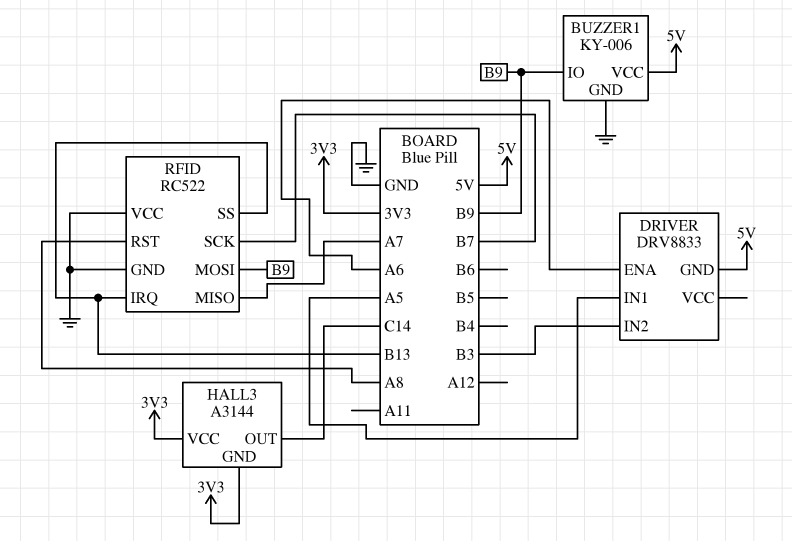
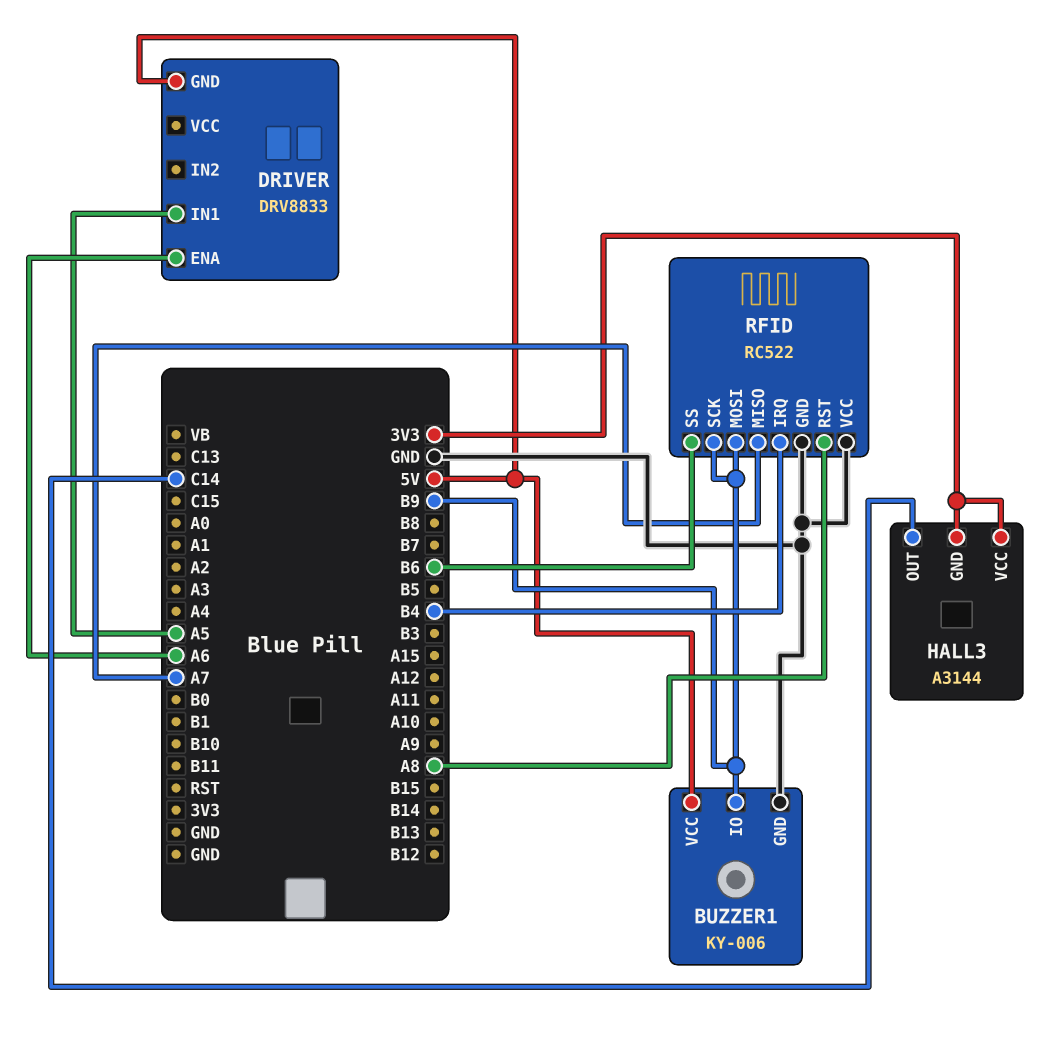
DRIVER pin IN2: B3 -> none
RFID pin IRQ: B13 -> B4
RFID pin SCK: B7 -> B9
RFID pin SS: B13 -> B6

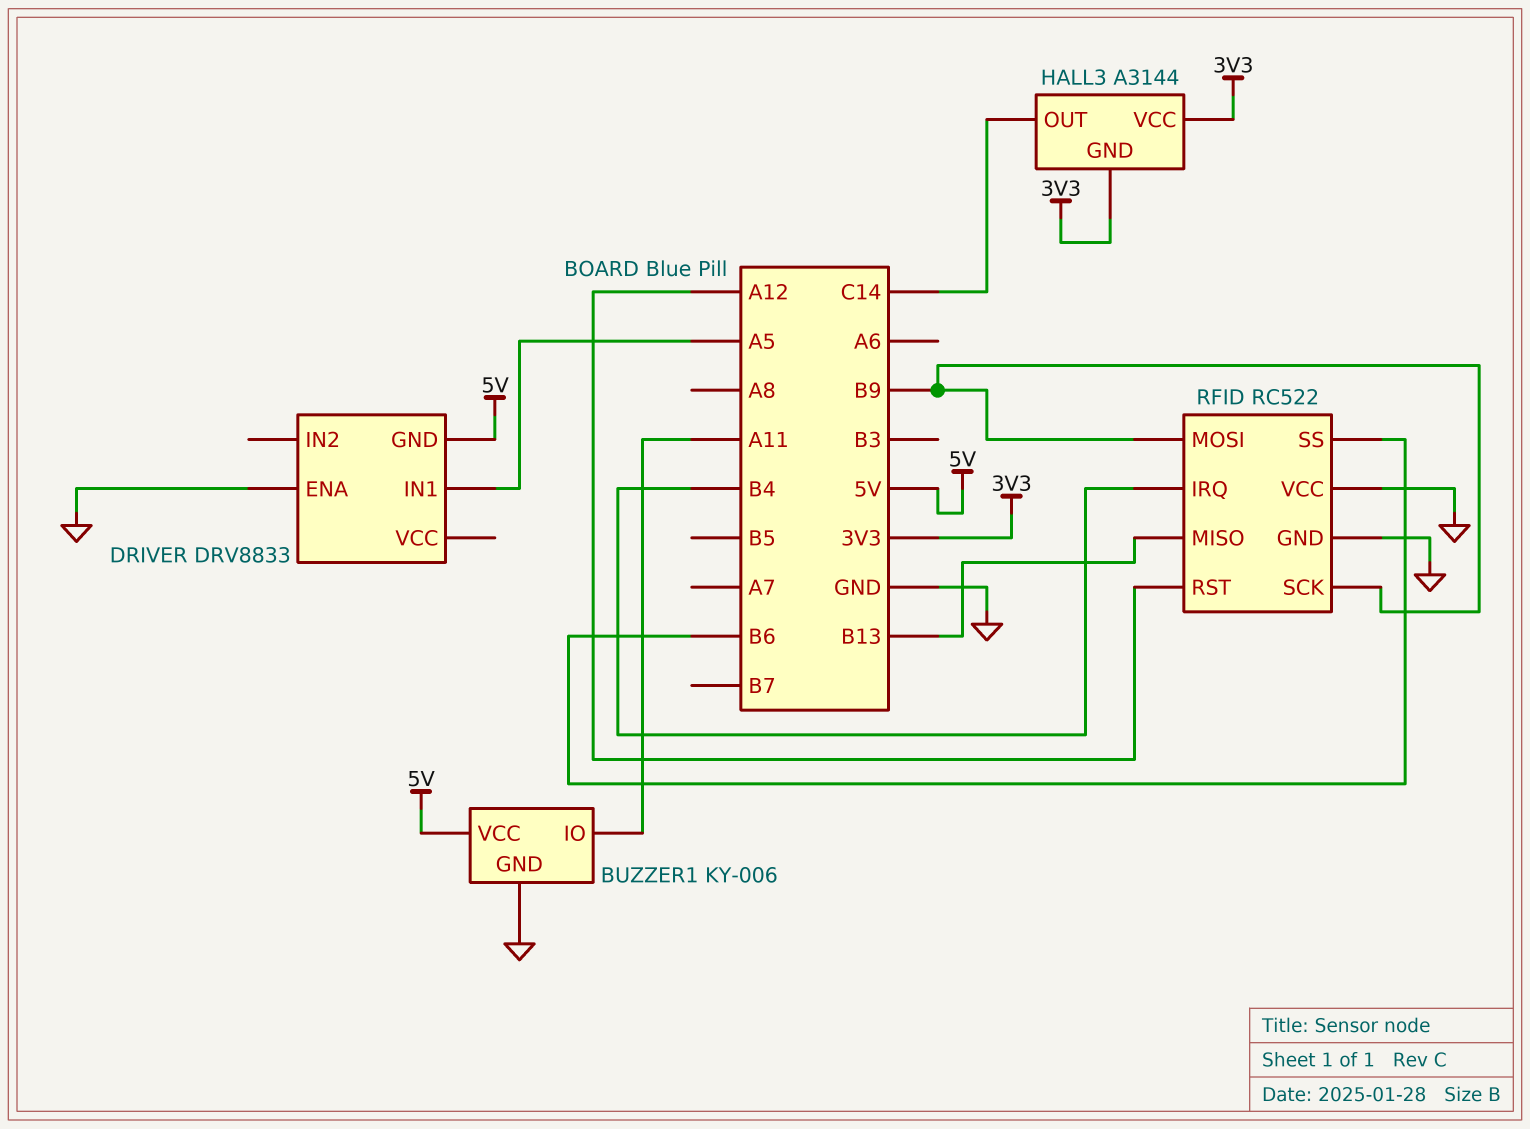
BUZZER1 pin IO: B9 -> A11
DRIVER pin ENA: A6 -> GND
RFID pin MISO: A7 -> B13
RFID pin RST: A8 -> A12

